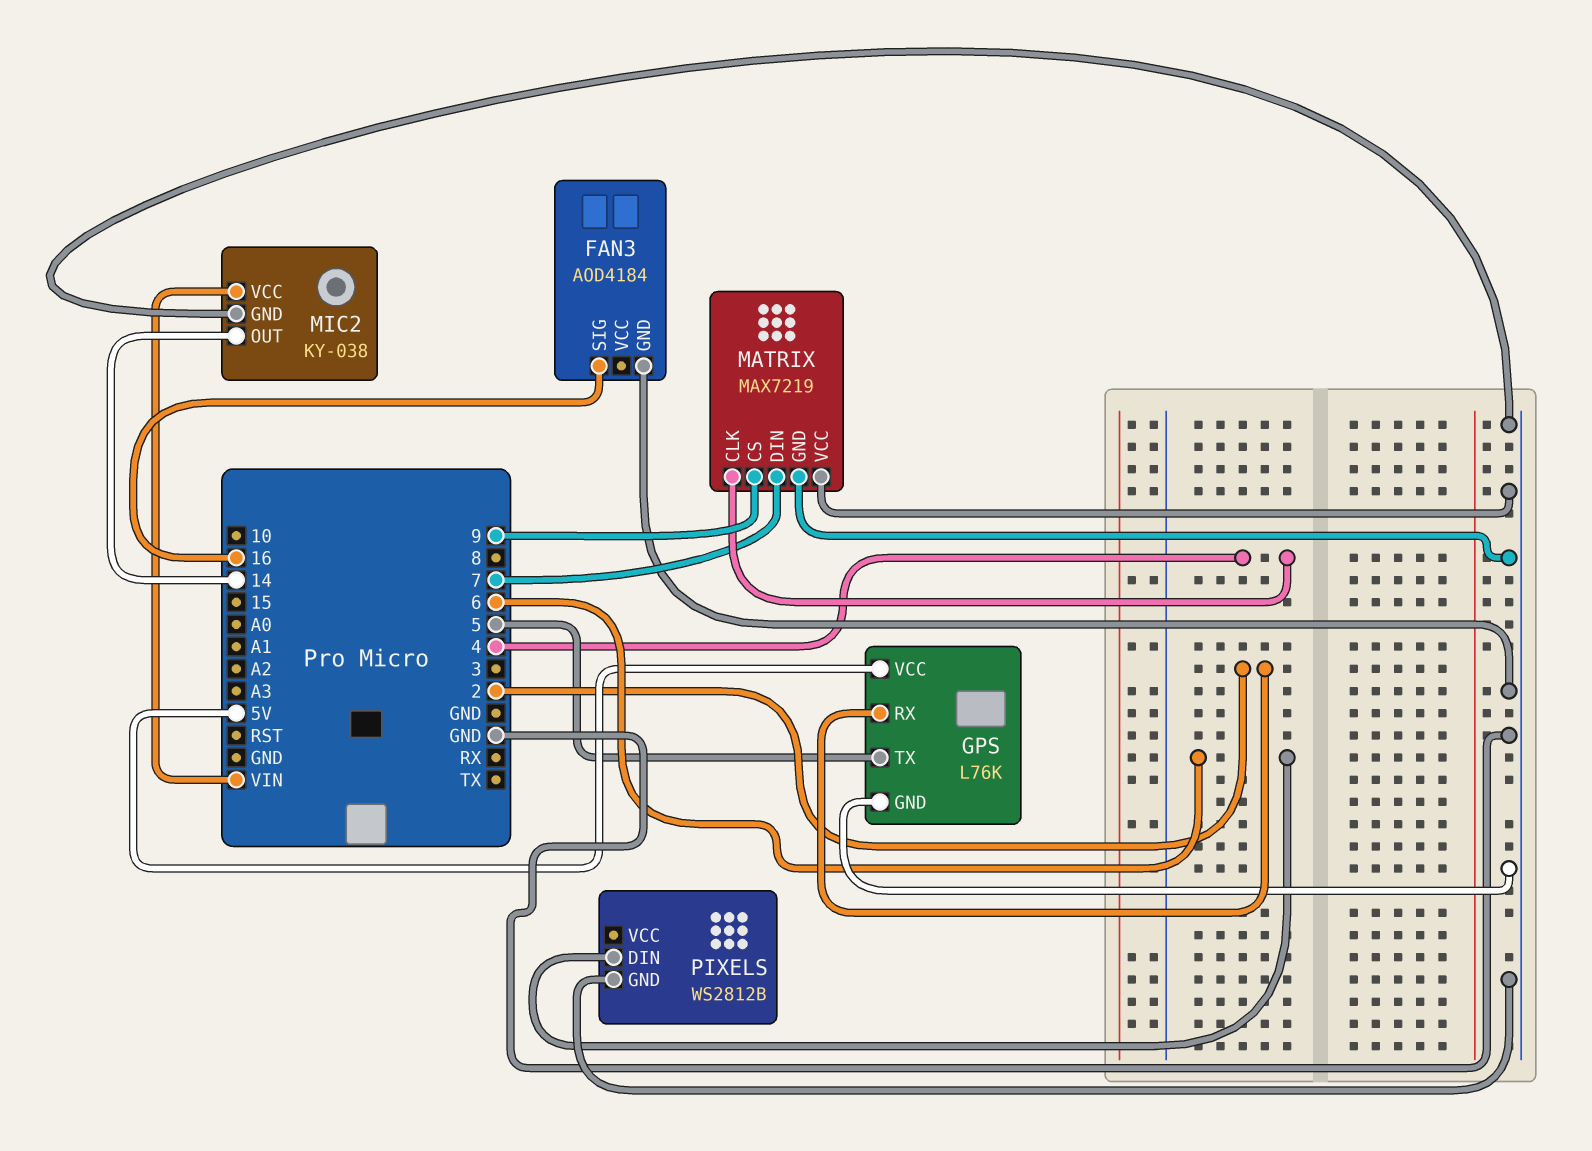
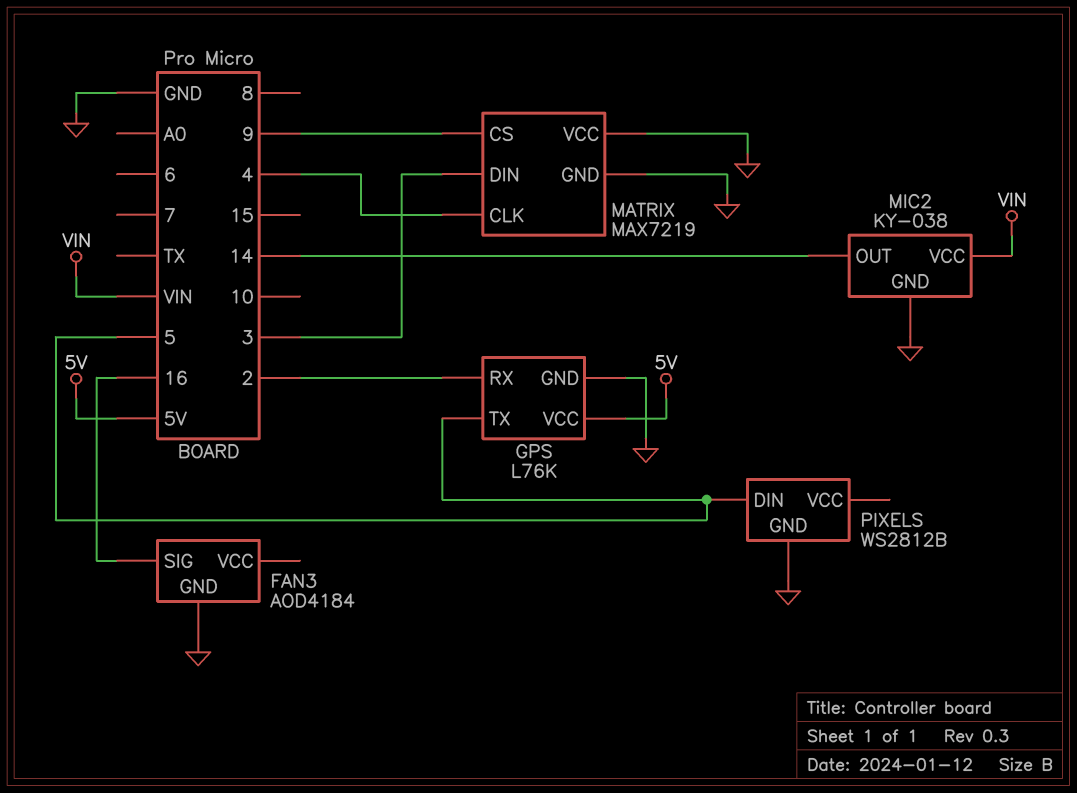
MATRIX pin DIN: 7 -> 3
PIXELS pin DIN: 6 -> 5

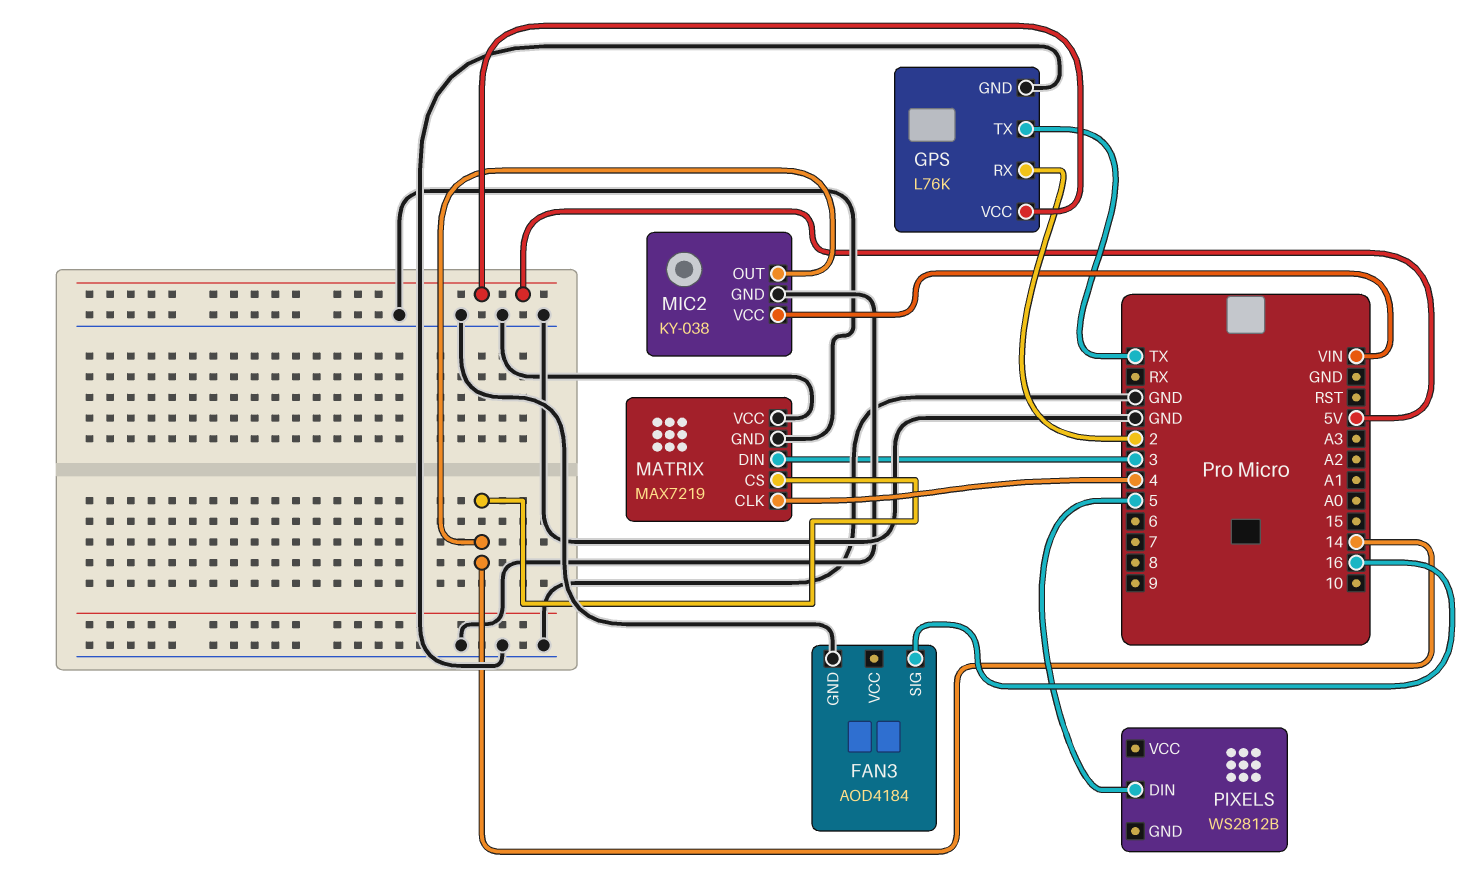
GPS pin TX: 5 -> TX
MATRIX pin CS: 9 -> 14
PIXELS pin GND: GND -> none

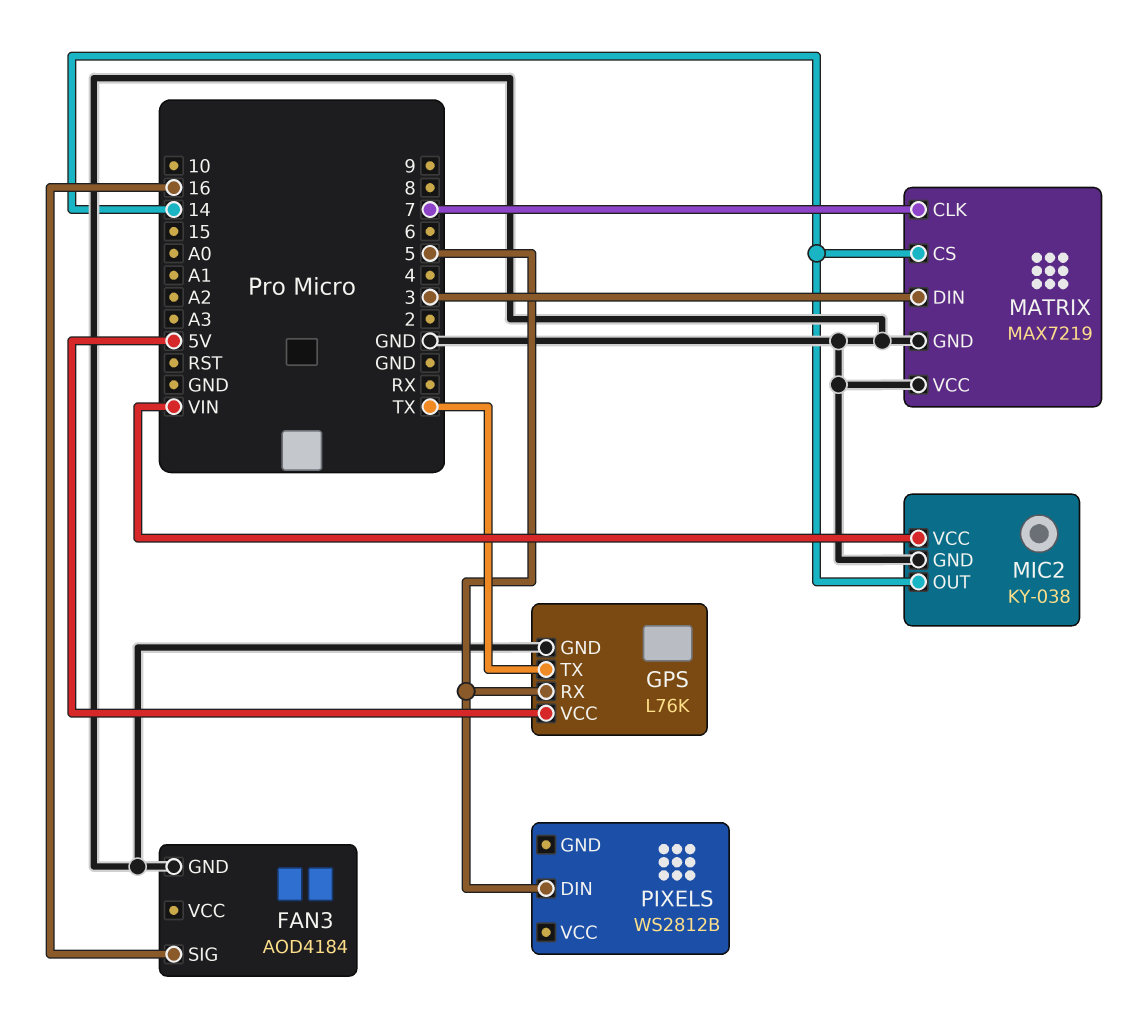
GPS pin RX: 2 -> 5
MATRIX pin CLK: 4 -> 7

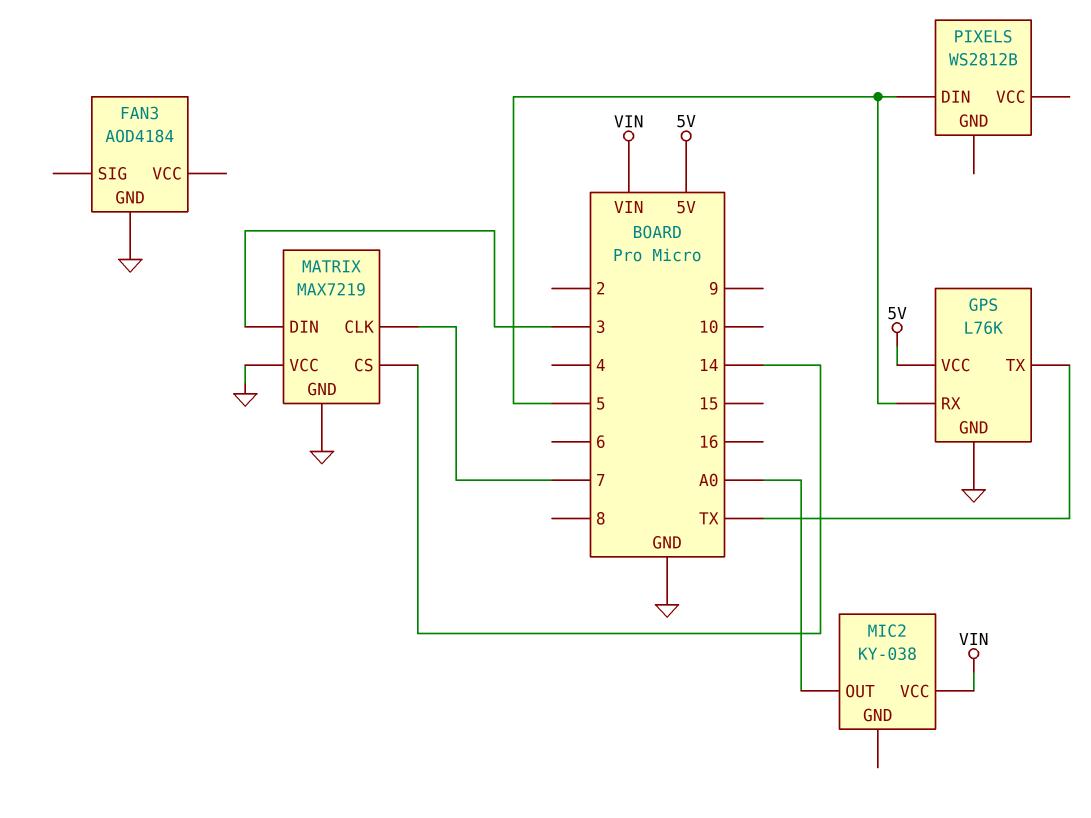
FAN3 pin SIG: 16 -> none
MIC2 pin GND: GND -> none
MIC2 pin OUT: 14 -> A0

